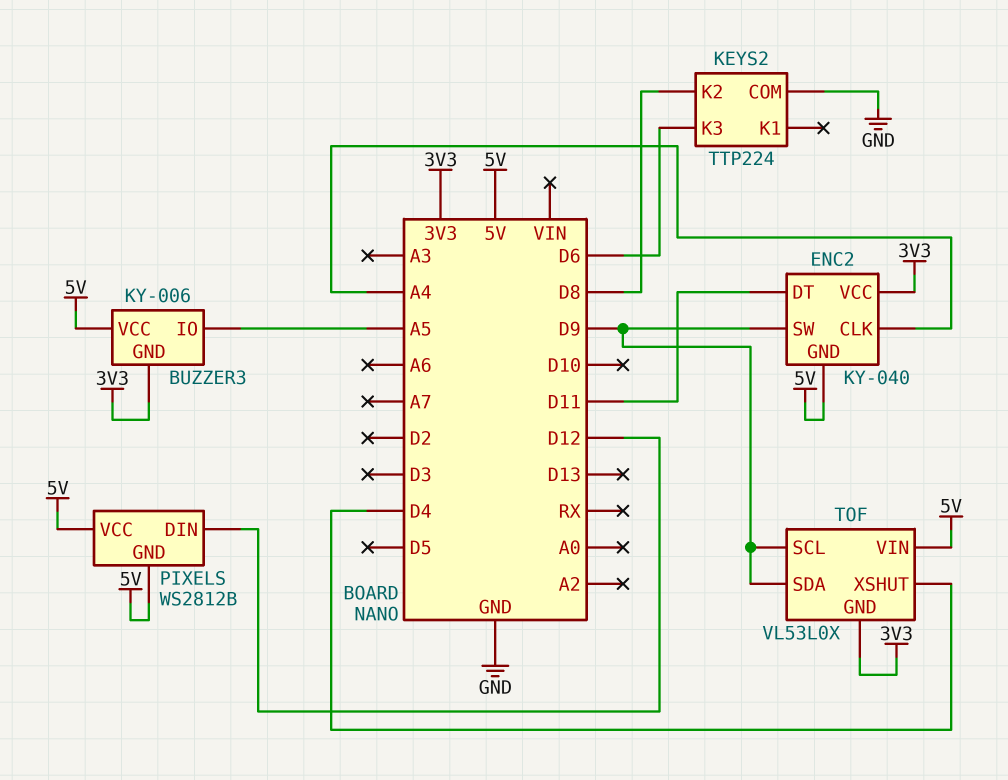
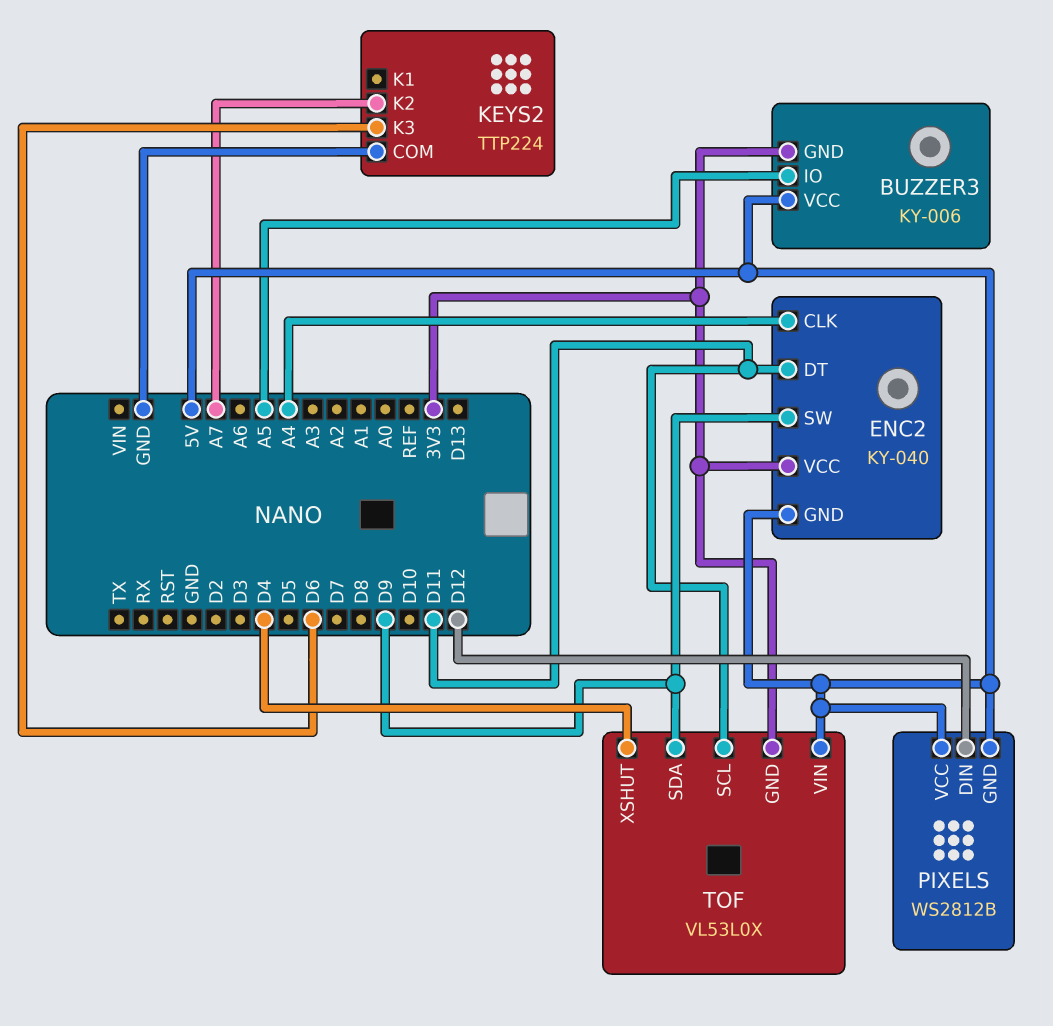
KEYS2 pin K2: D8 -> A7
TOF pin SCL: D9 -> D11

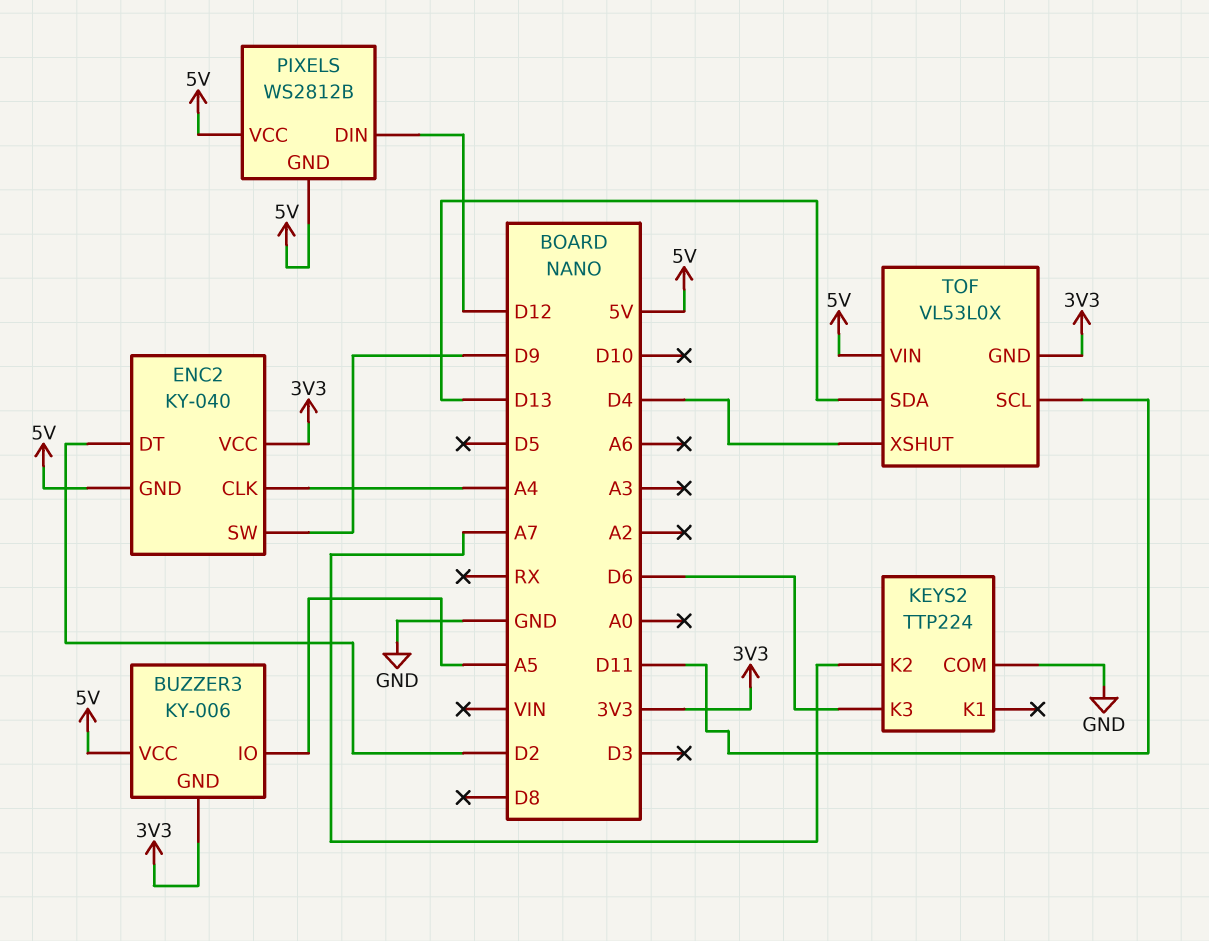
ENC2 pin DT: D11 -> D2
TOF pin SDA: D9 -> D13

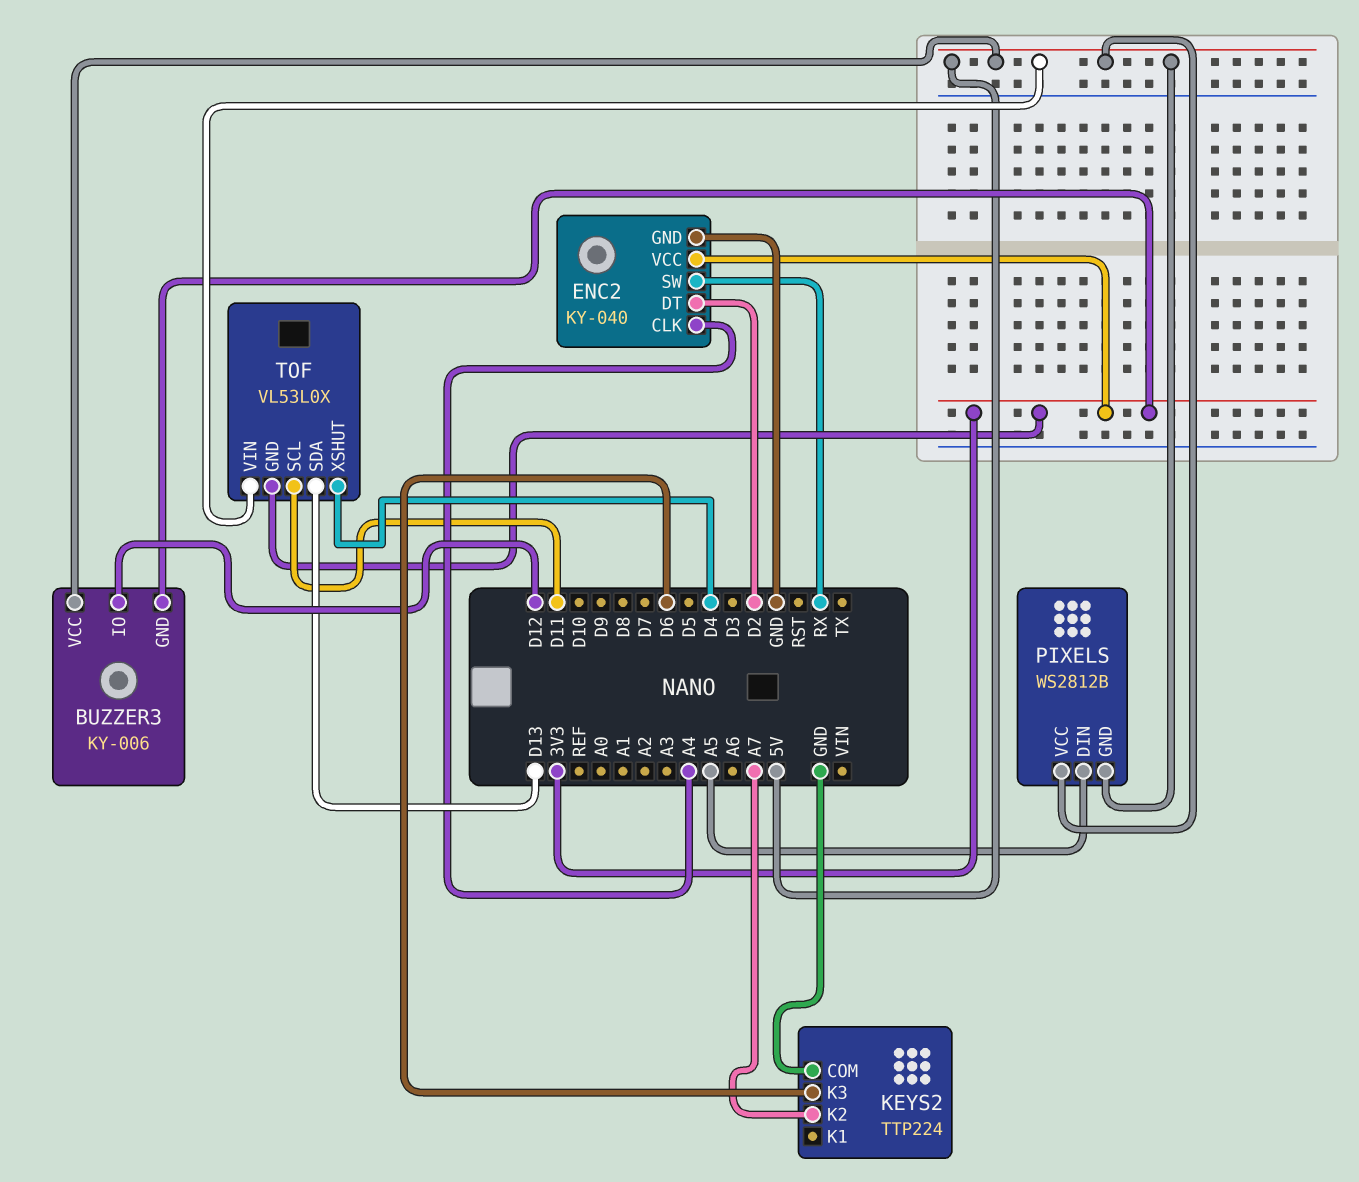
BUZZER3 pin IO: A5 -> D12
ENC2 pin GND: 5V -> GND
ENC2 pin SW: D9 -> RX
PIXELS pin DIN: D12 -> A5

